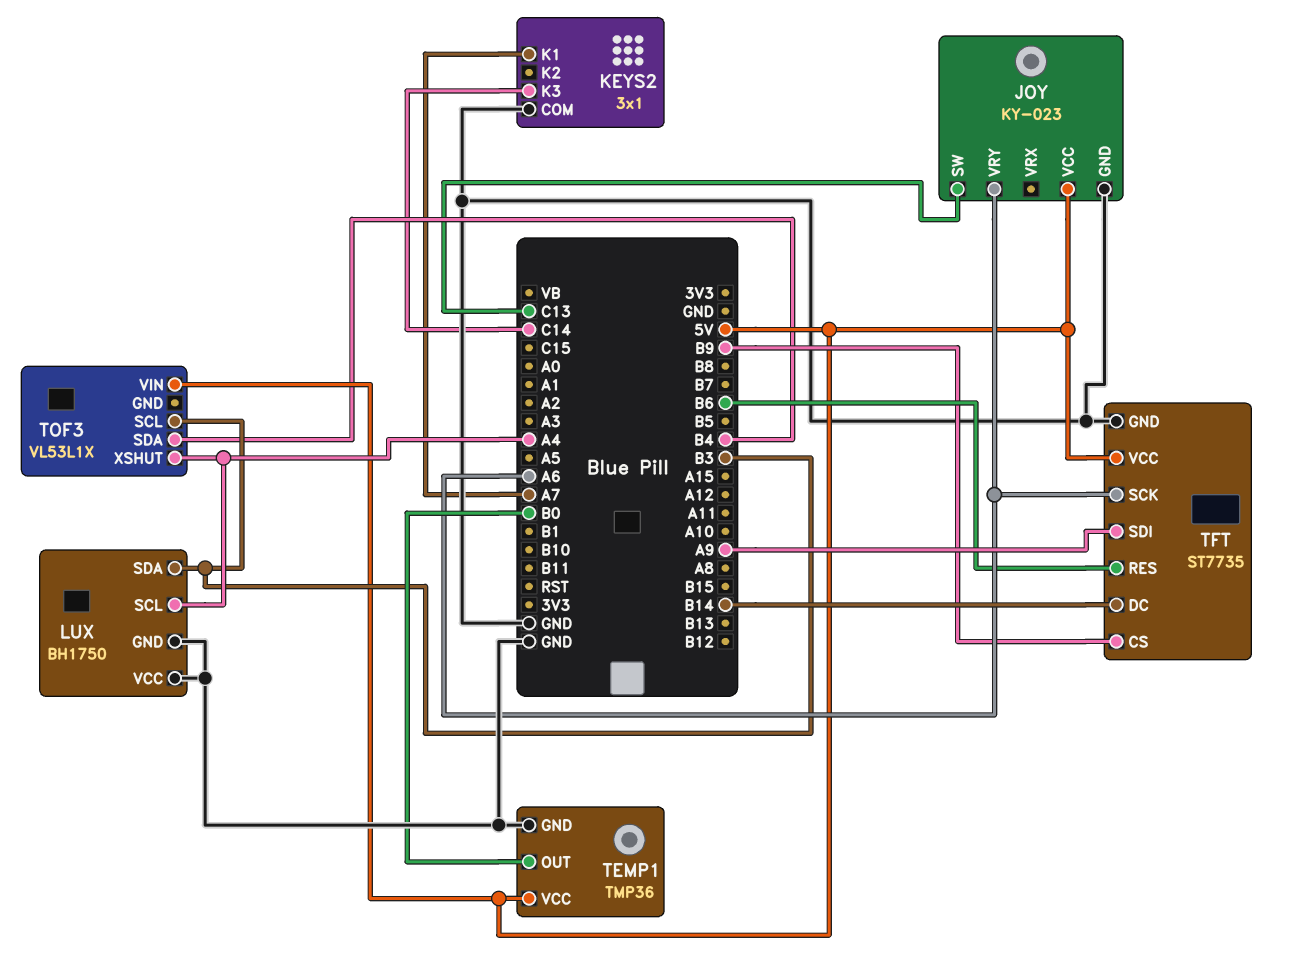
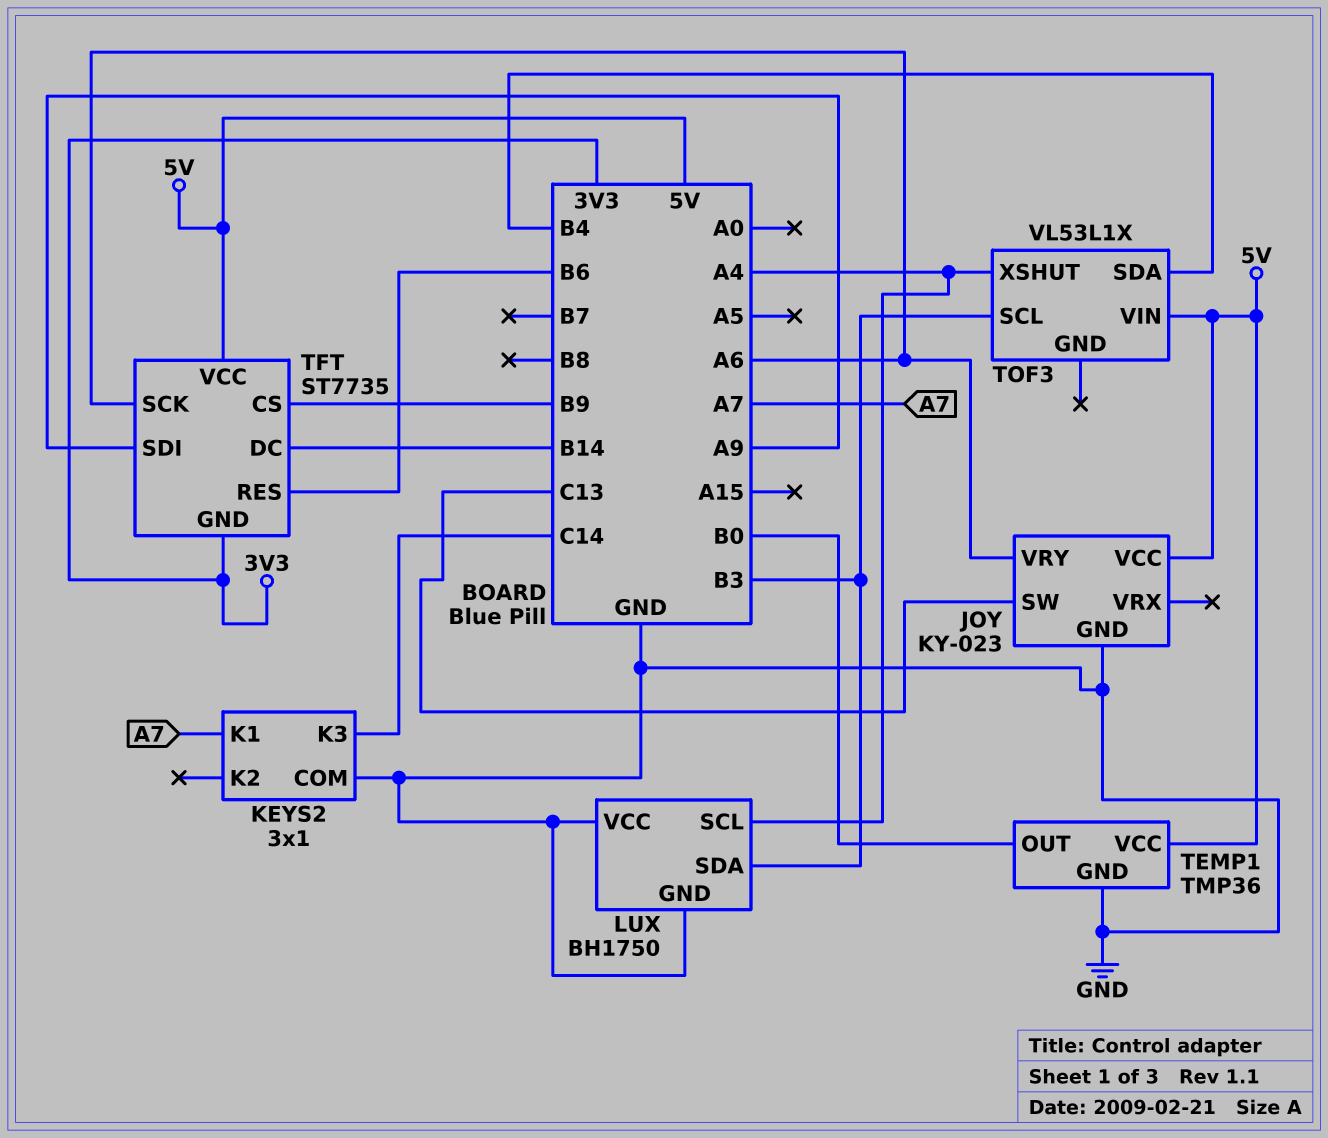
TFT pin GND: GND -> 3V3

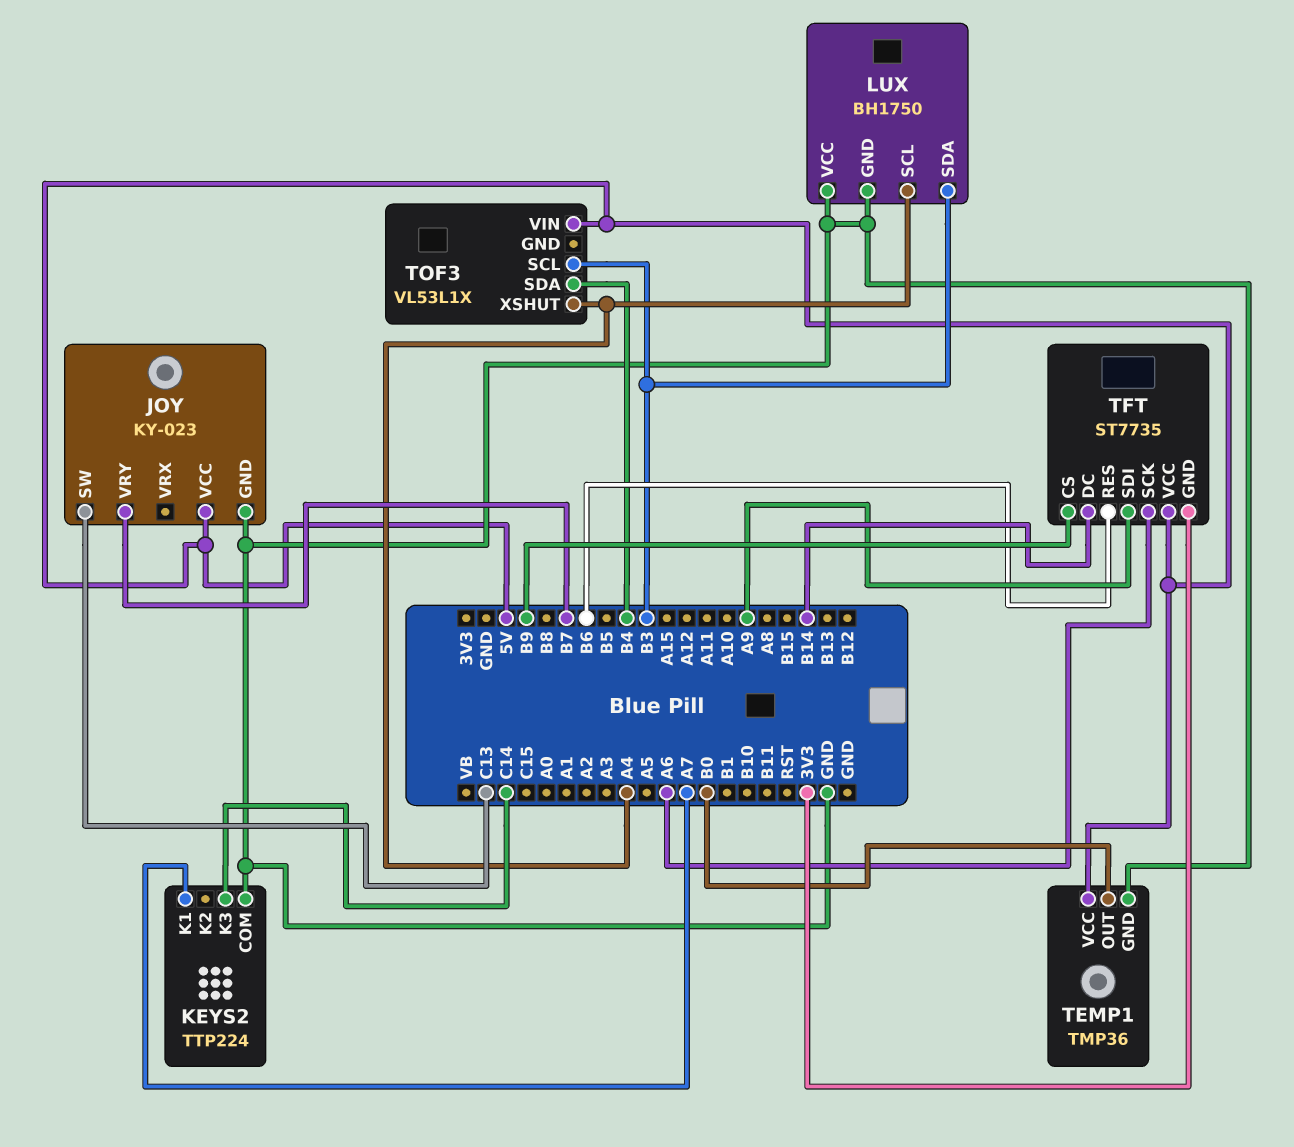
JOY pin VRY: A6 -> B7
KEYS2: 3x1 -> TTP224

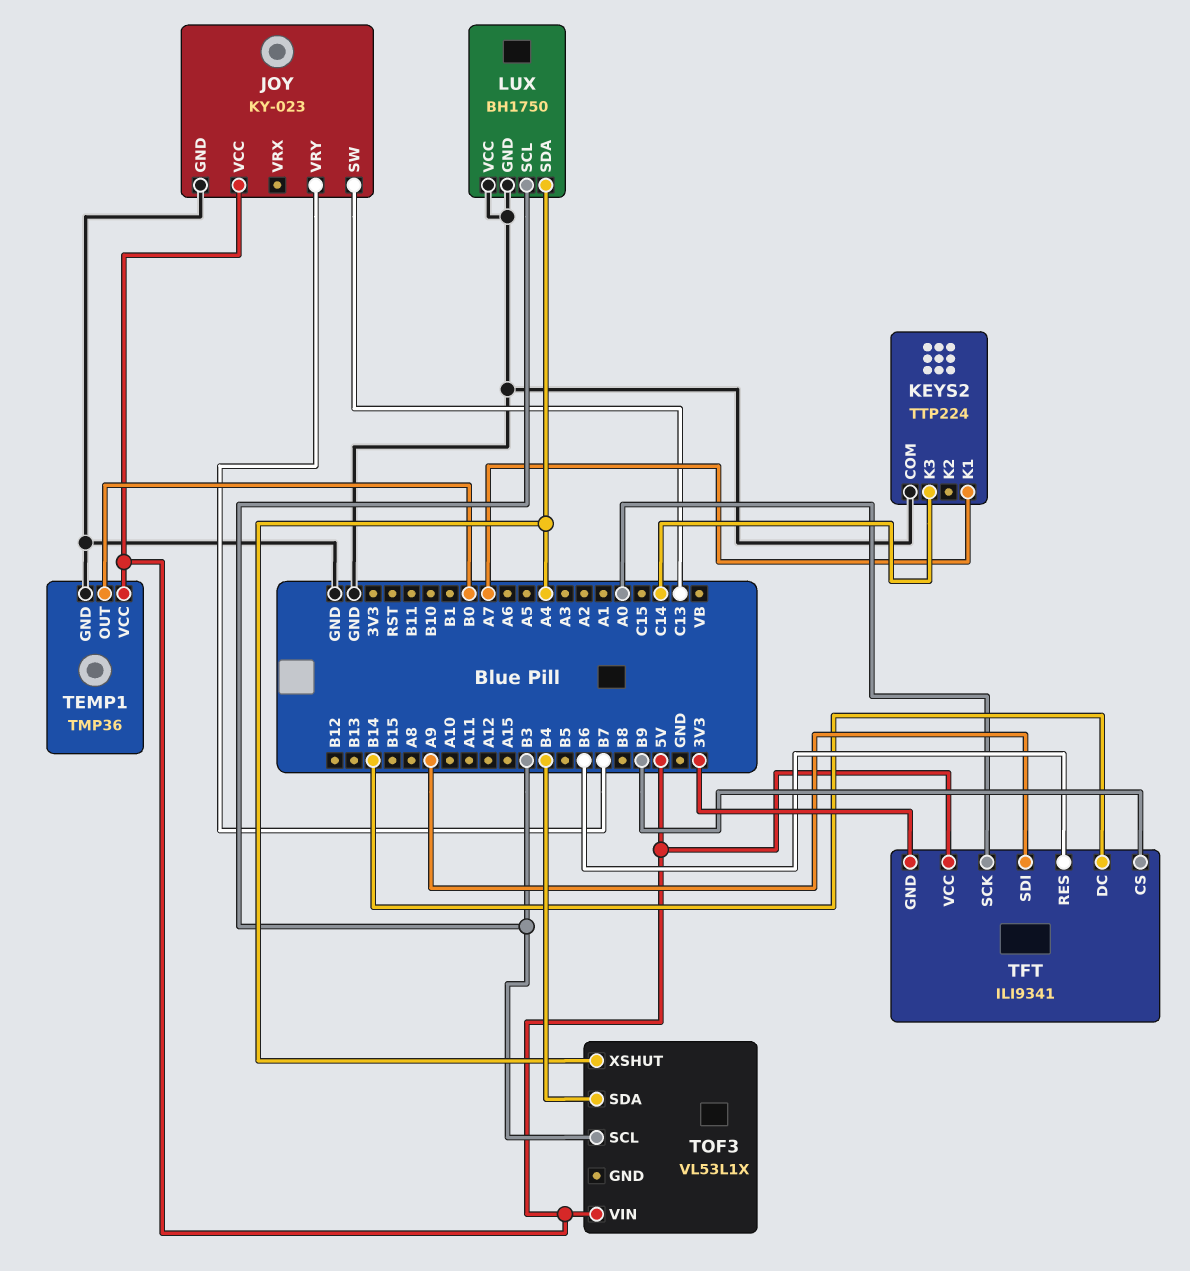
LUX pin SCL: A4 -> B3
LUX pin SDA: B3 -> A4
TFT: ST7735 -> ILI9341
TFT pin SCK: A6 -> A0

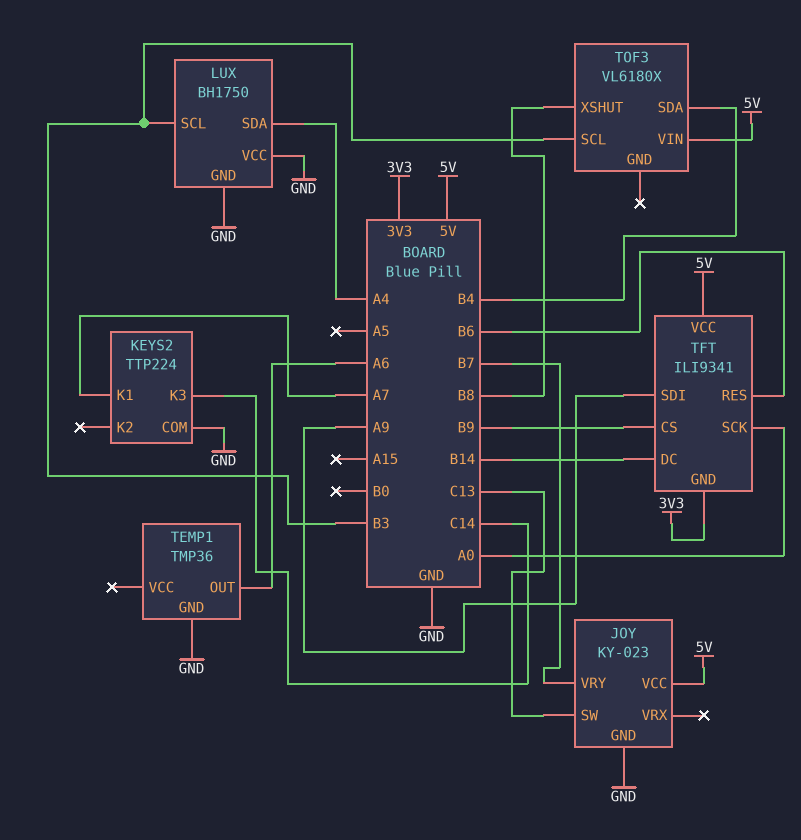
TEMP1 pin OUT: B0 -> A6
TEMP1 pin VCC: 5V -> none
TOF3: VL53L1X -> VL6180X
TOF3 pin XSHUT: A4 -> B8

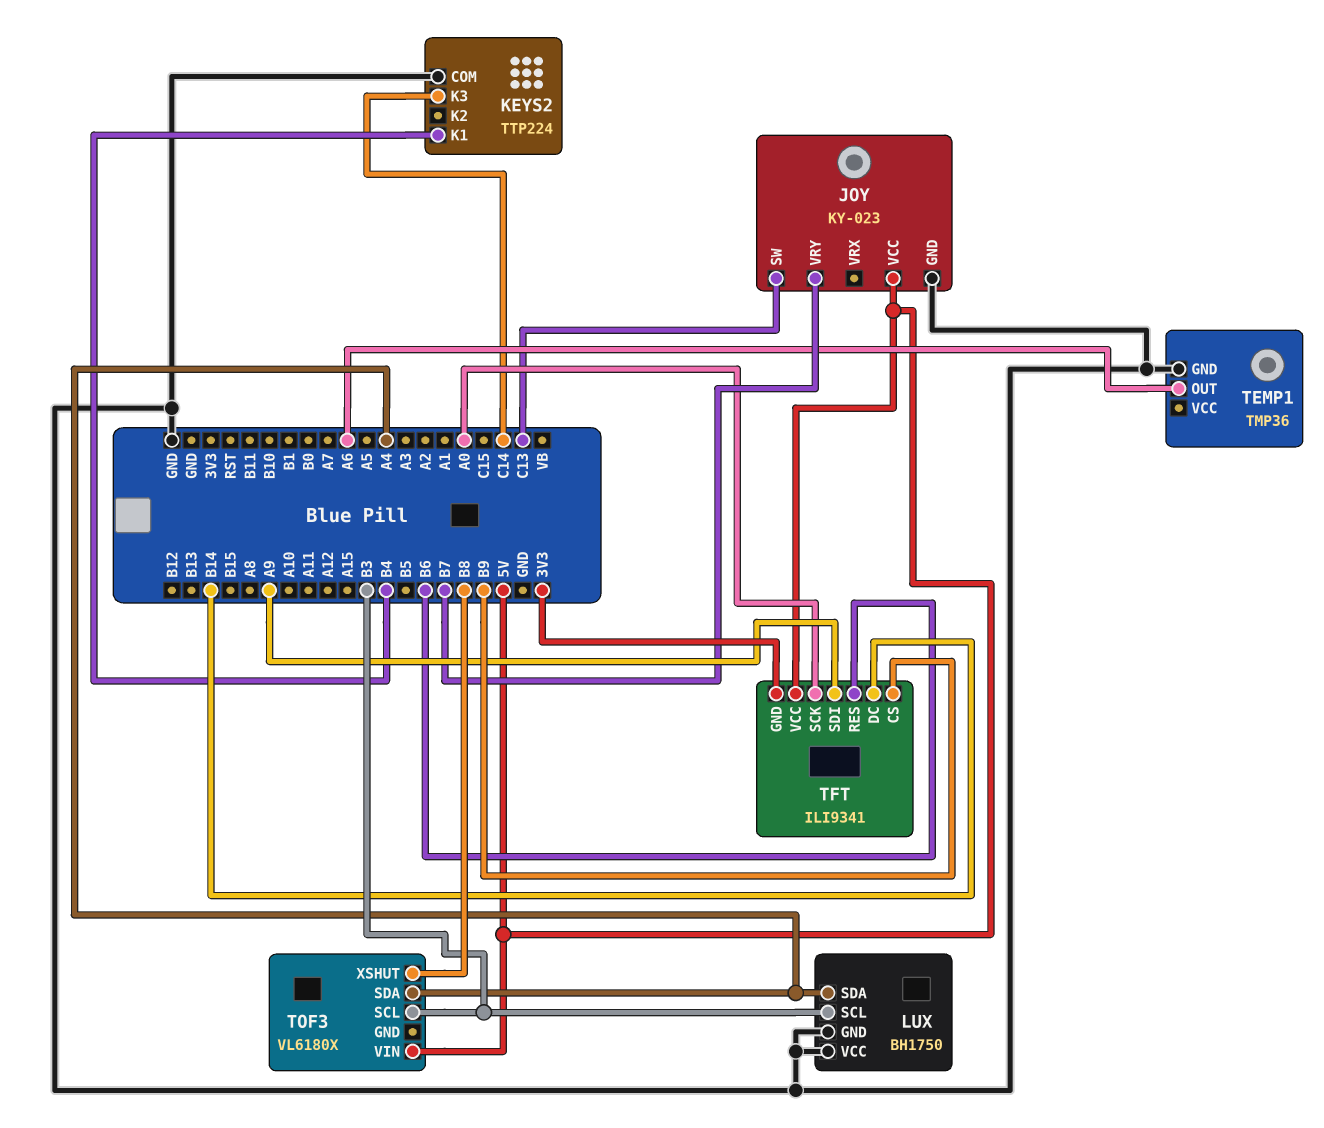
KEYS2 pin K1: A7 -> B4
TOF3 pin SDA: B4 -> A4

